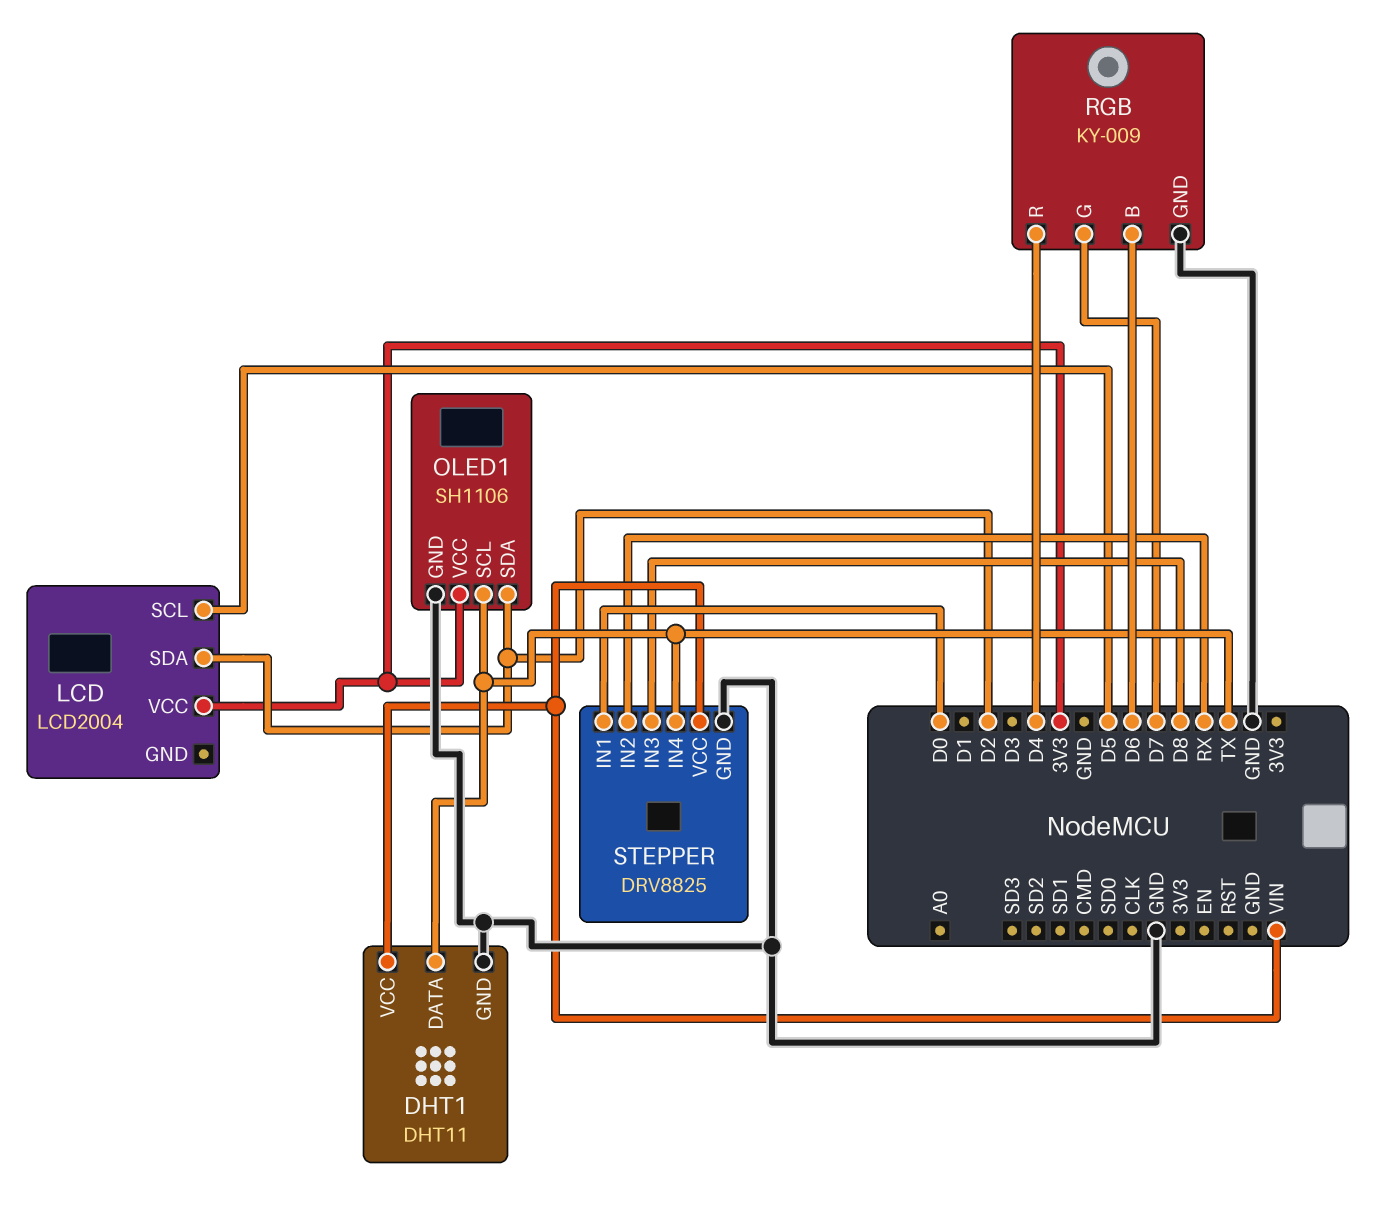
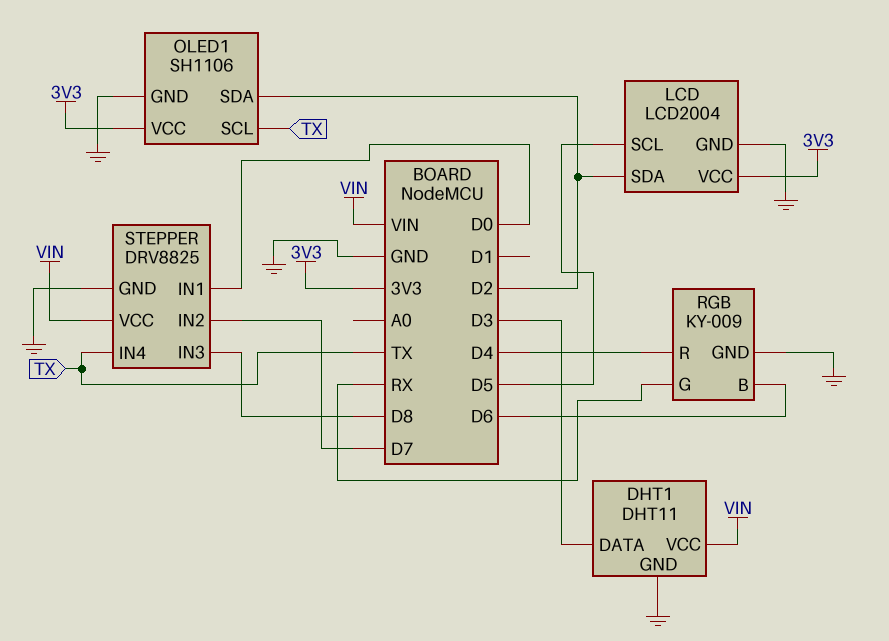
DHT1 pin DATA: TX -> D3
LCD pin GND: none -> GND
RGB pin G: D7 -> RX
STEPPER pin IN2: RX -> D7

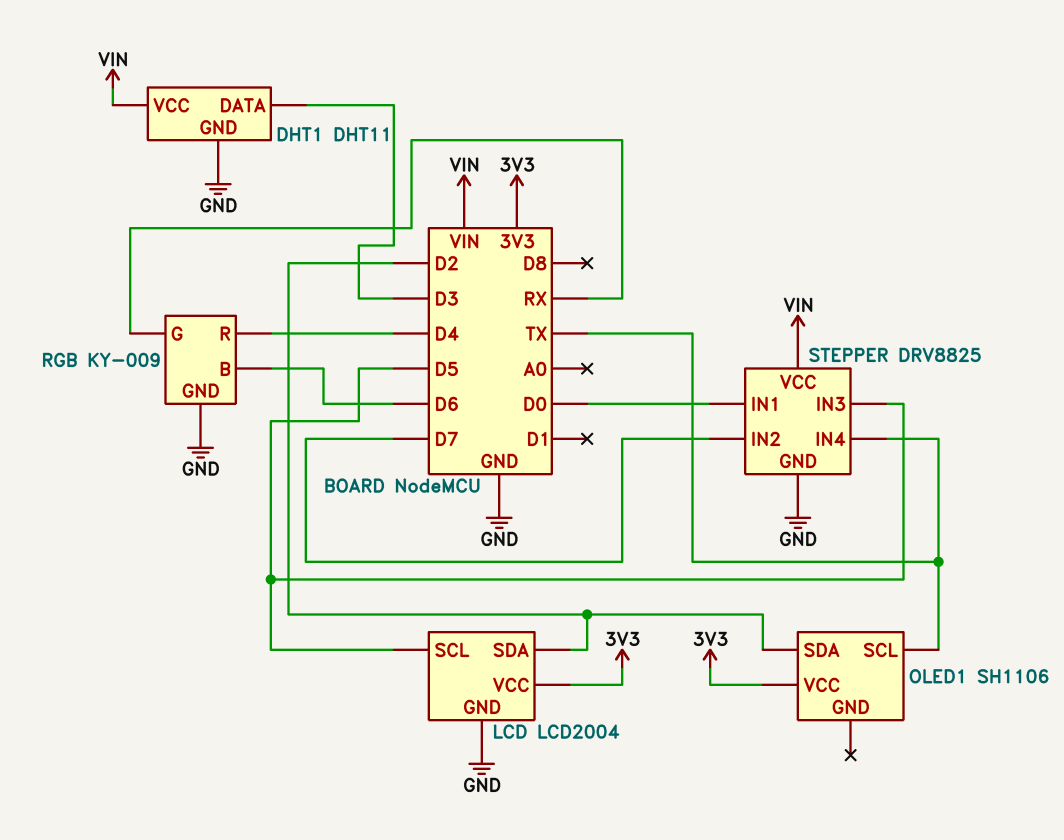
OLED1 pin GND: GND -> none
STEPPER pin IN3: D8 -> D5

